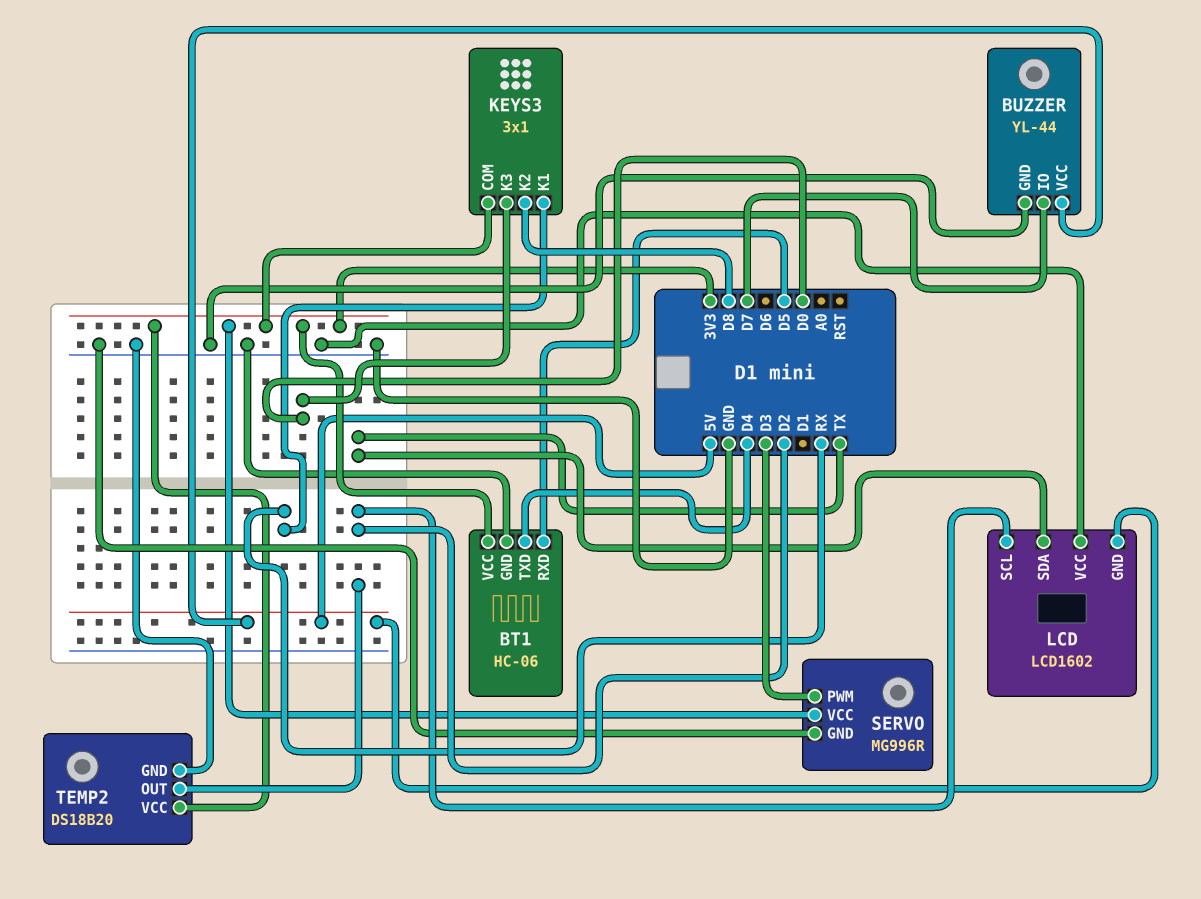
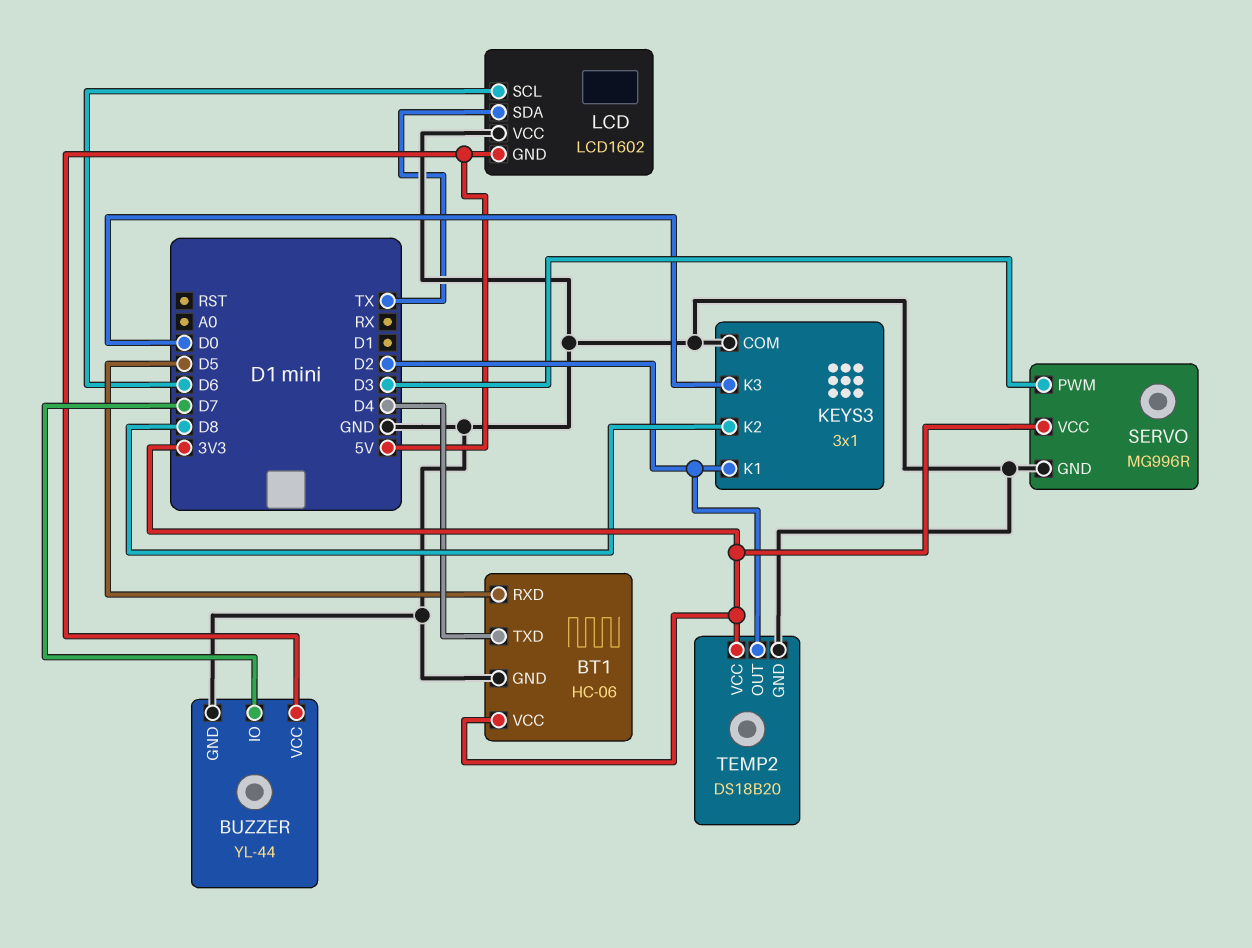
KEYS3 pin COM: 3V3 -> GND
KEYS3 pin K1: RX -> D2
LCD pin SCL: D2 -> D6

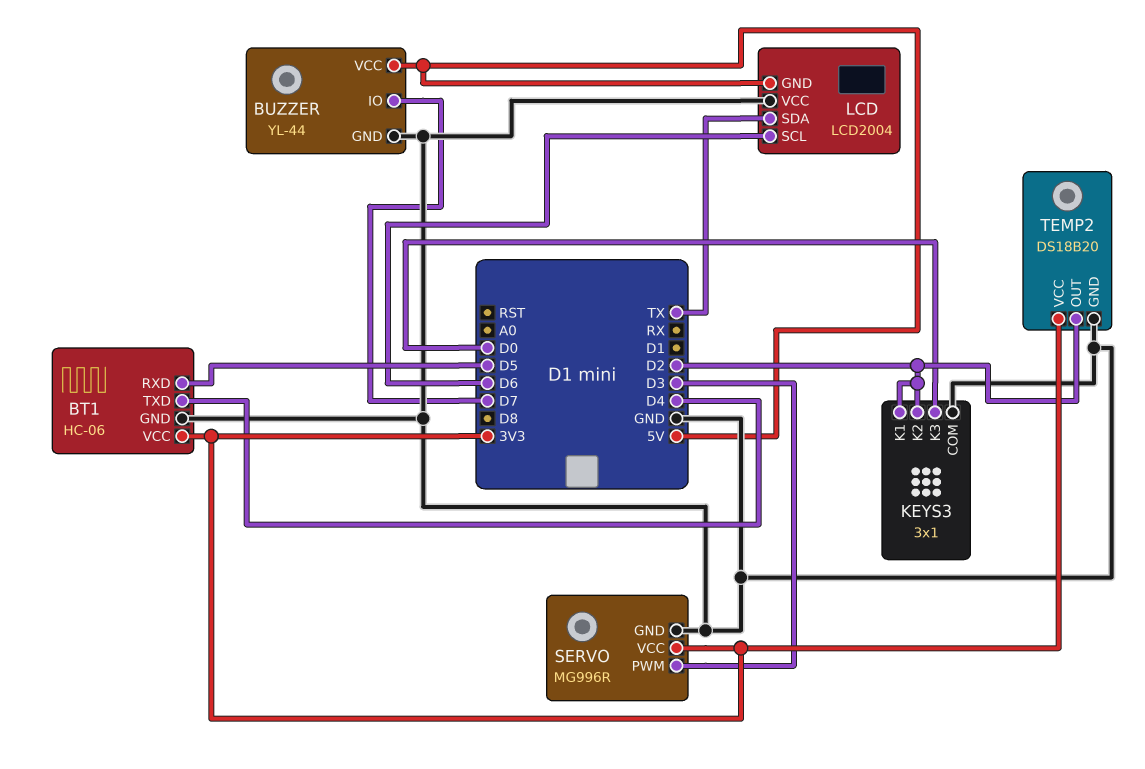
KEYS3 pin K2: D8 -> D2
LCD: LCD1602 -> LCD2004

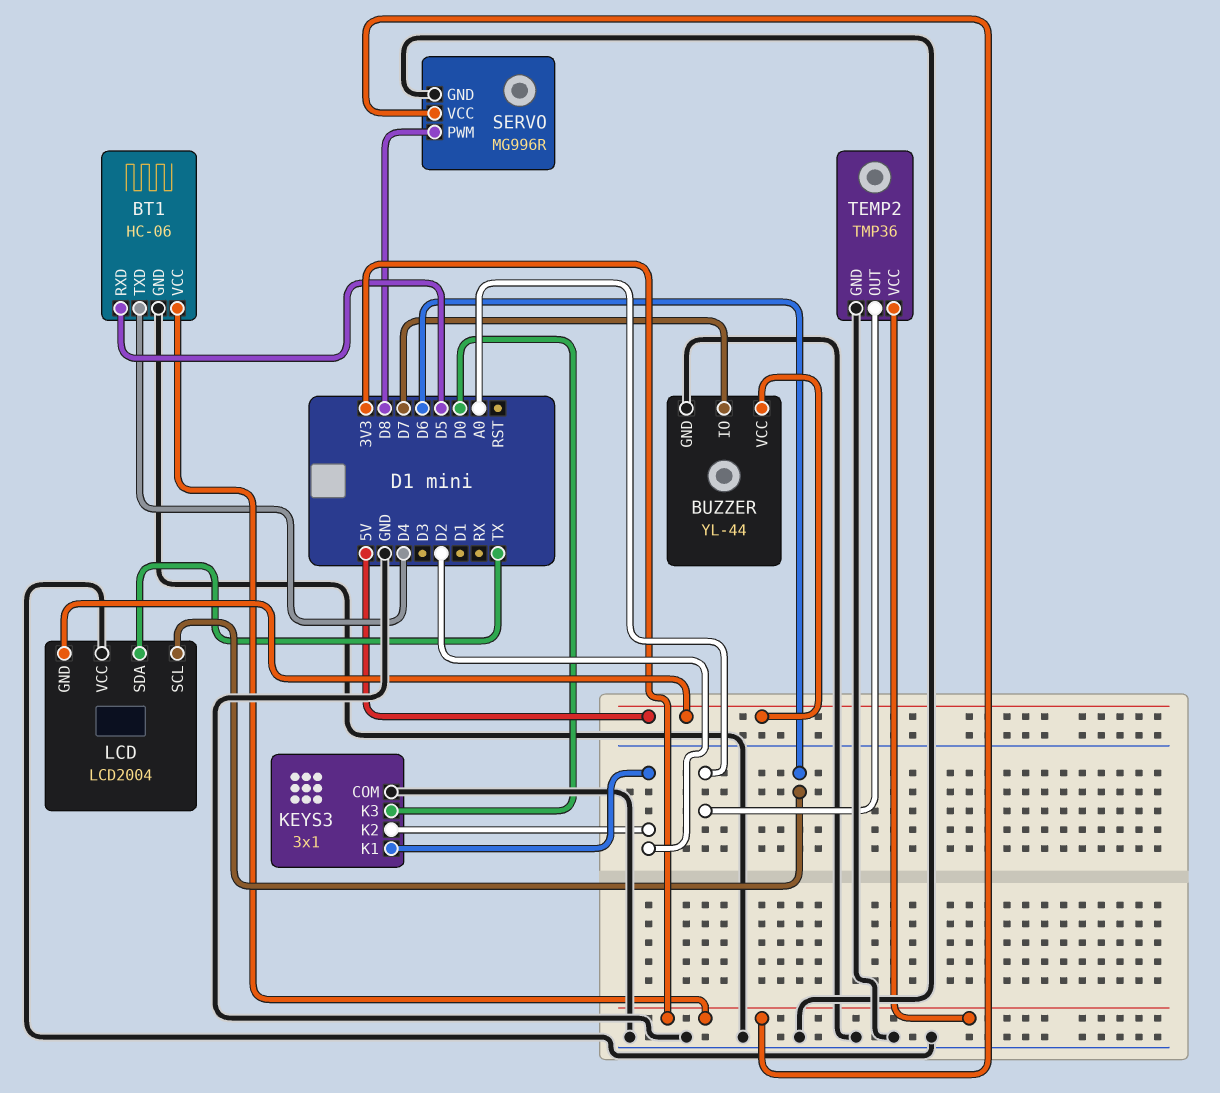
SERVO pin PWM: D3 -> D8
TEMP2: DS18B20 -> TMP36
TEMP2 pin OUT: D2 -> A0

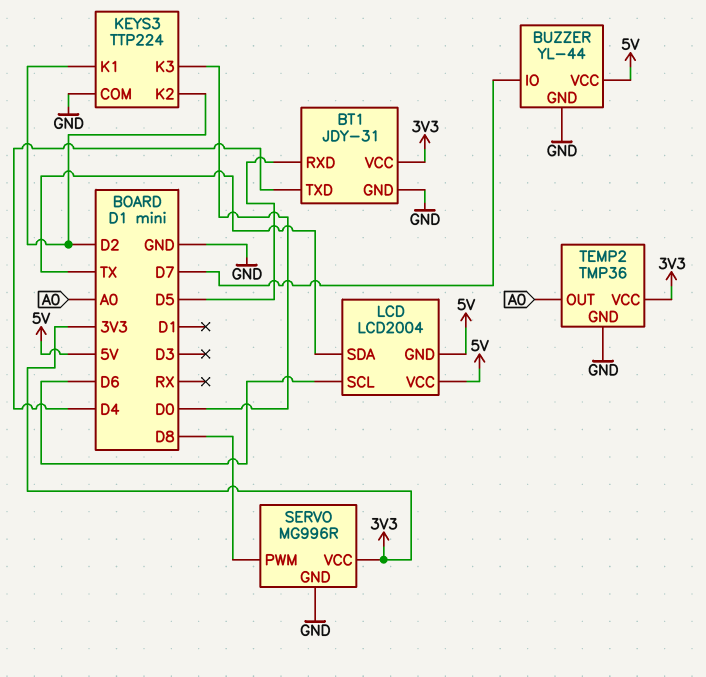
BT1: HC-06 -> JDY-31
KEYS3: 3x1 -> TTP224
LCD pin VCC: GND -> 5V

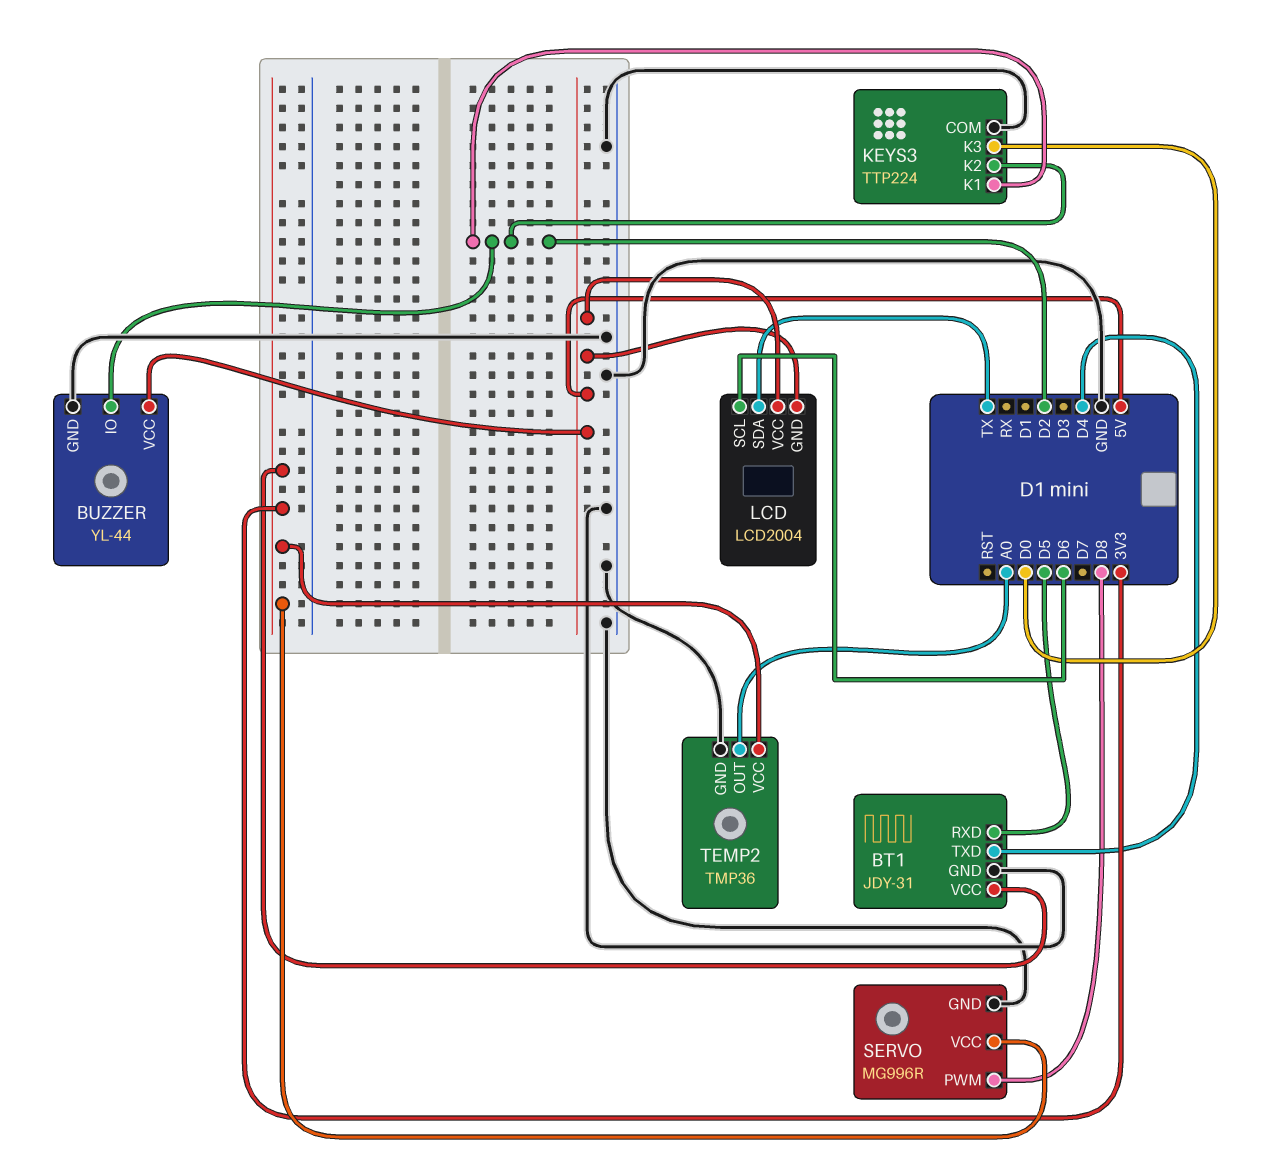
BUZZER pin IO: D7 -> D2

